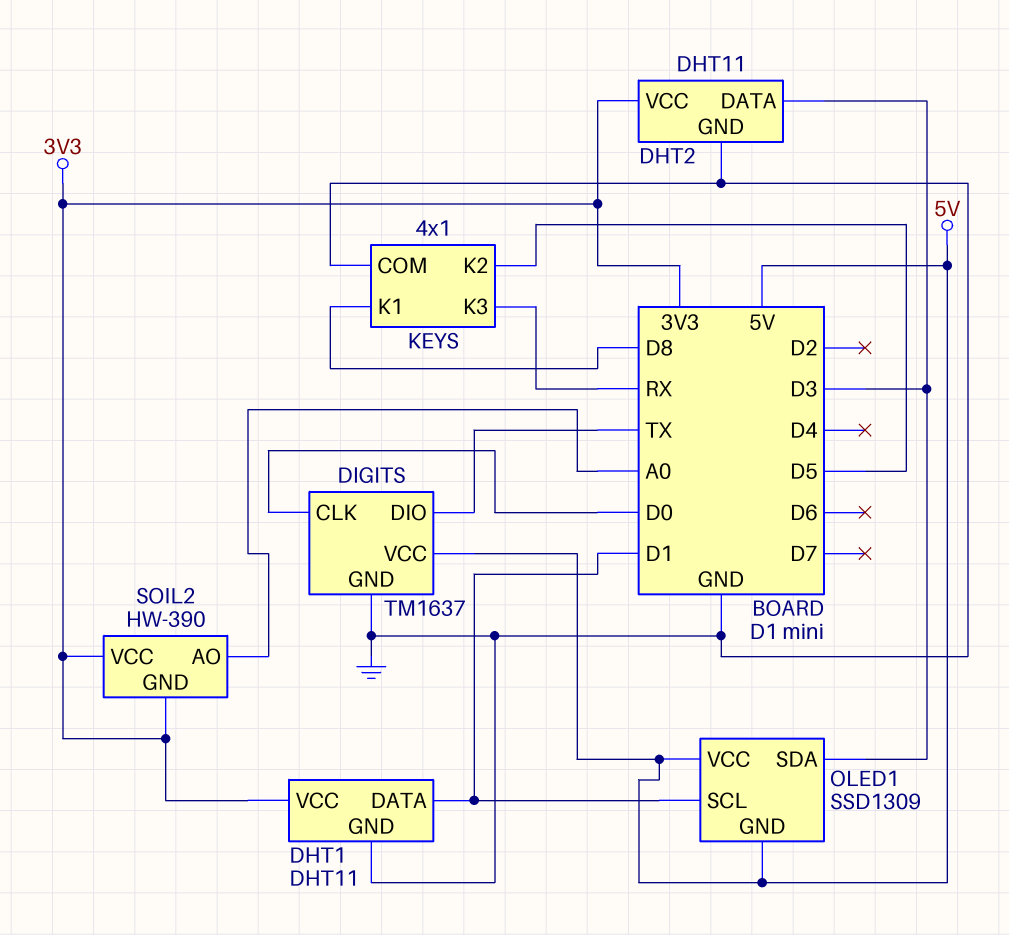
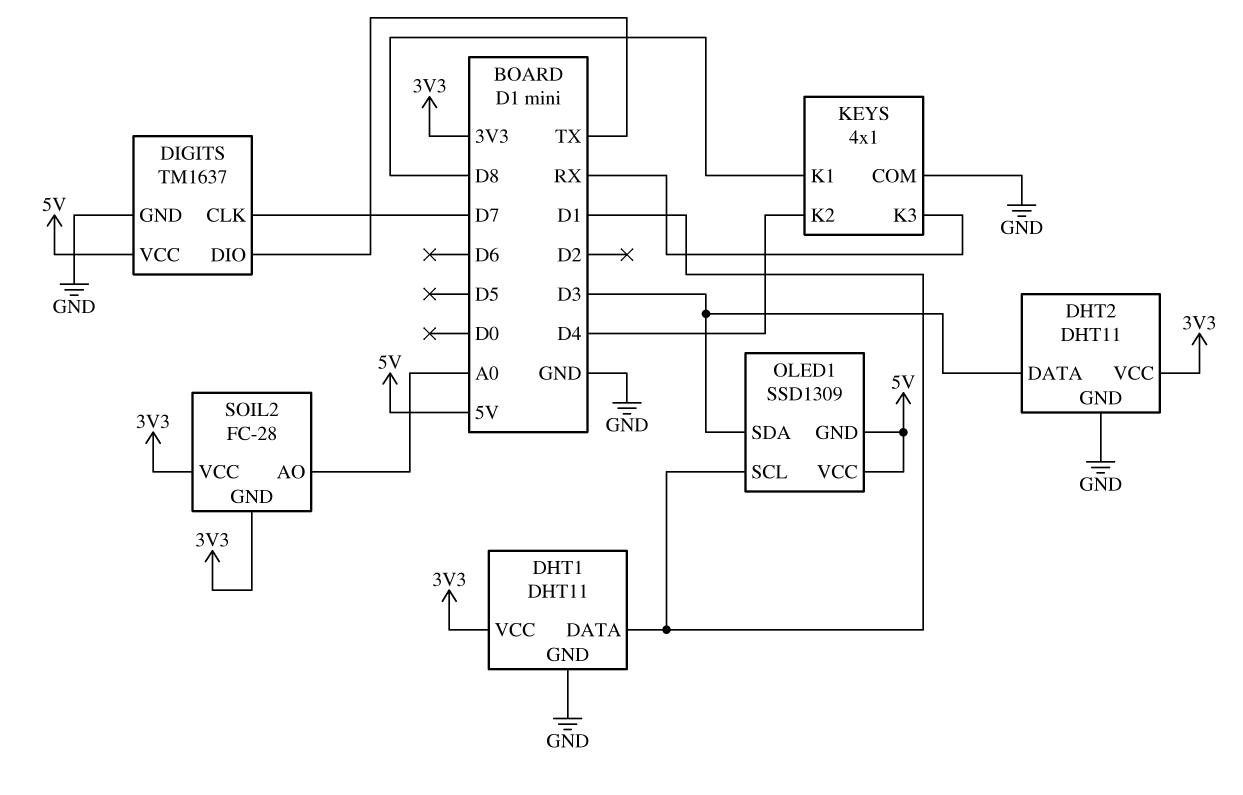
DIGITS pin CLK: D0 -> D7
KEYS pin K2: D5 -> D4
SOIL2: HW-390 -> FC-28

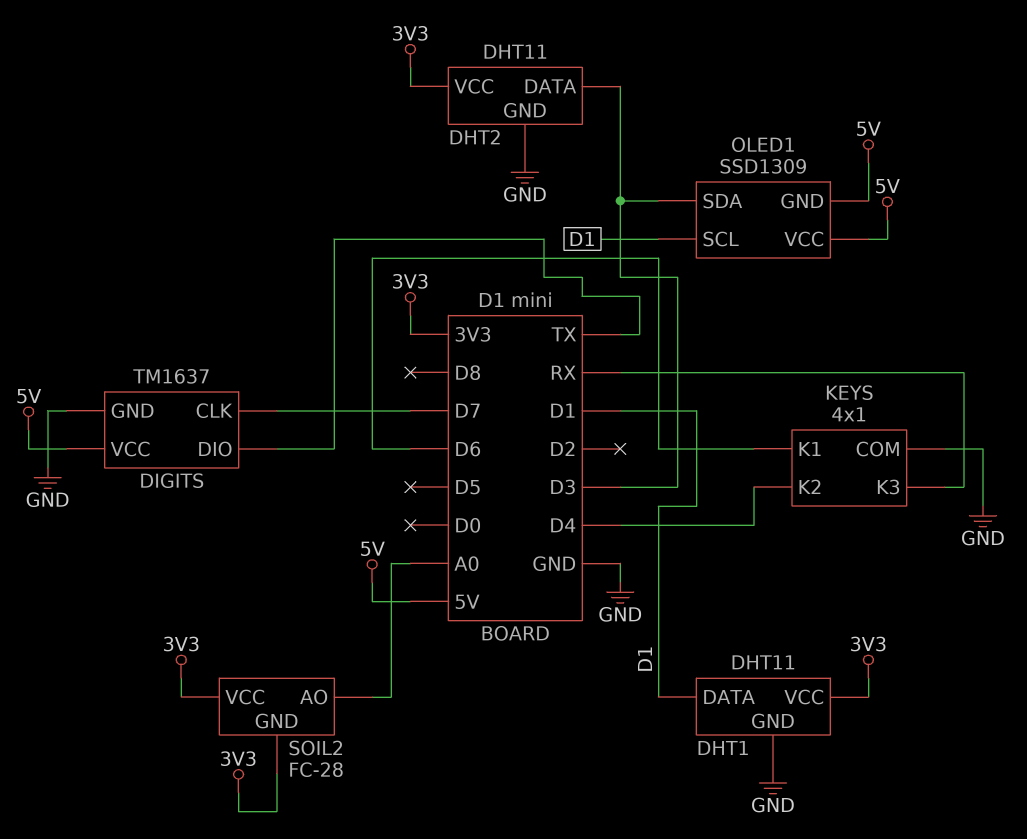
KEYS pin K1: D8 -> D6

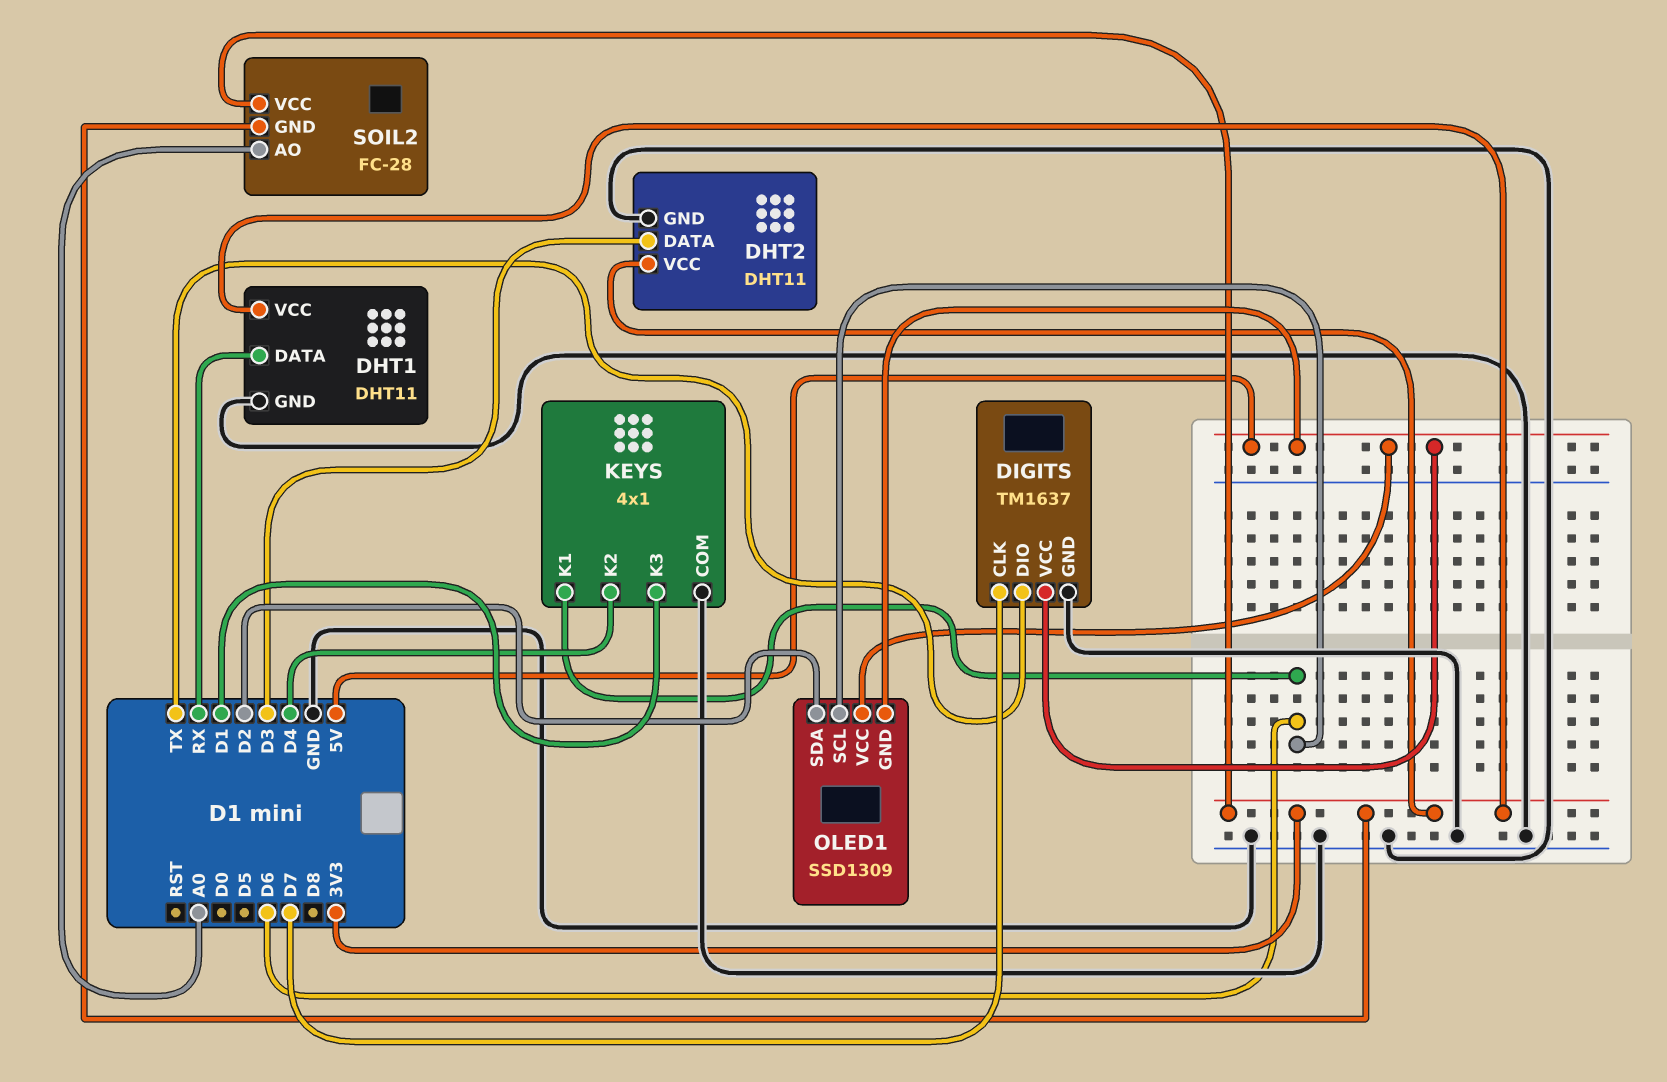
DHT1 pin DATA: D1 -> RX
KEYS pin K3: RX -> D1
OLED1 pin SCL: D1 -> D6
OLED1 pin SDA: D3 -> D2

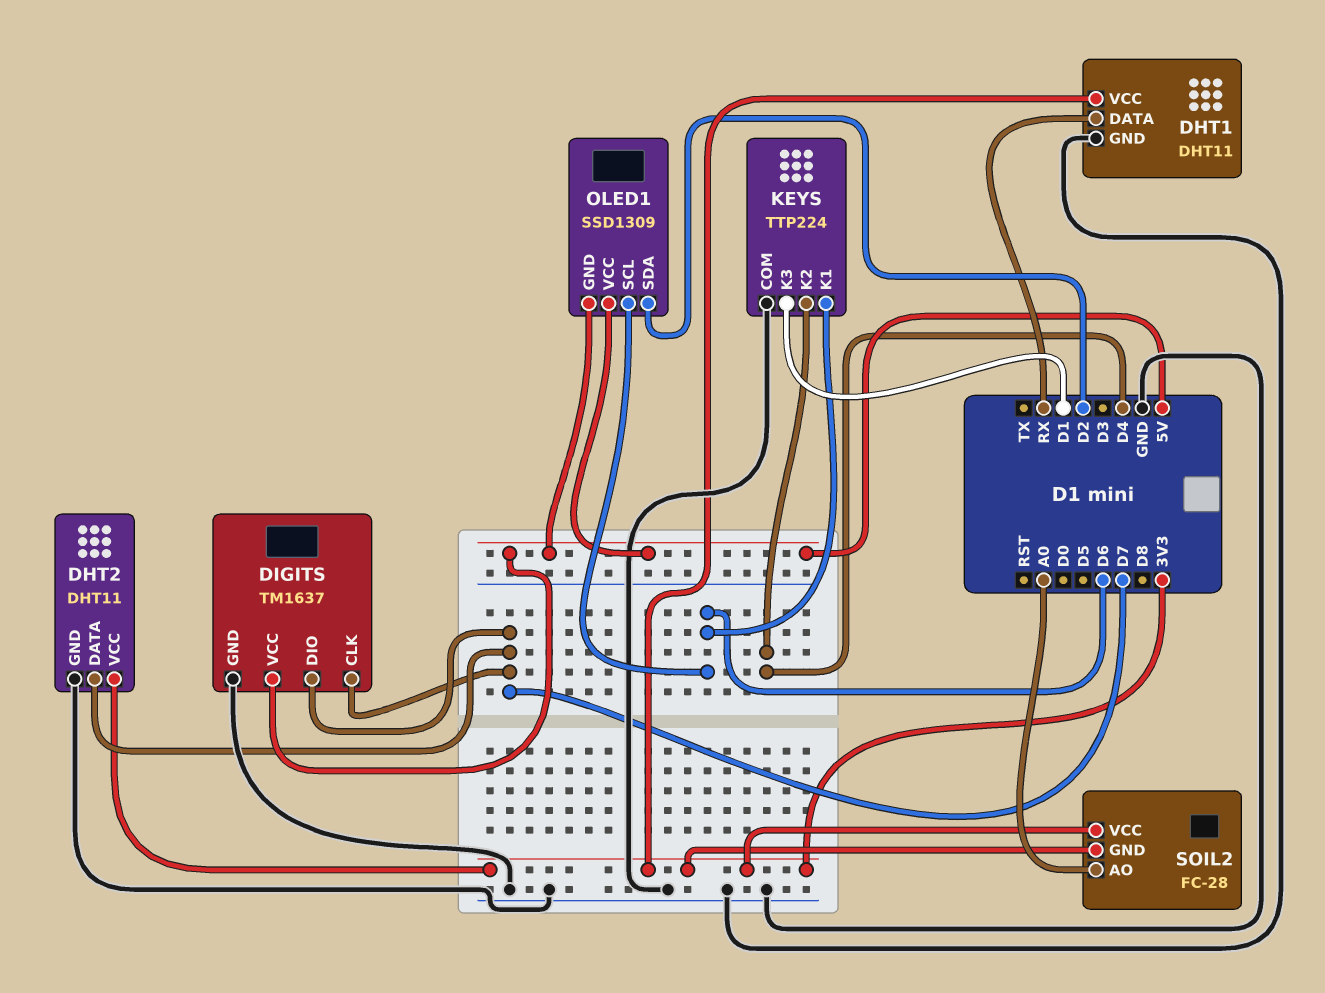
DHT2 pin DATA: D3 -> D7
DIGITS pin DIO: TX -> D7
KEYS: 4x1 -> TTP224

